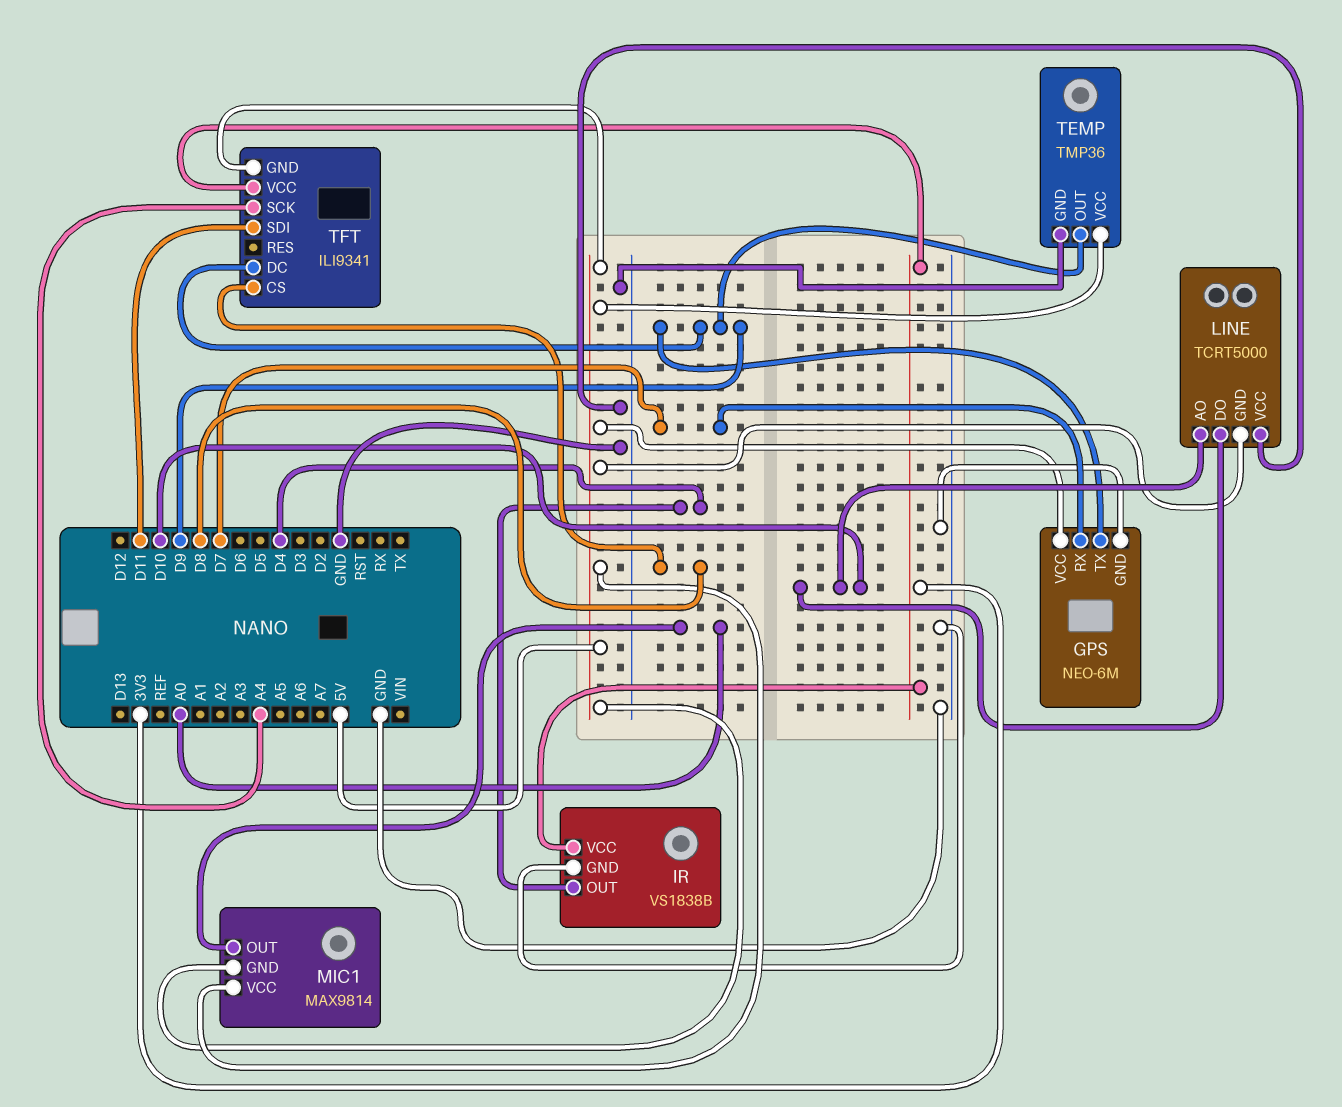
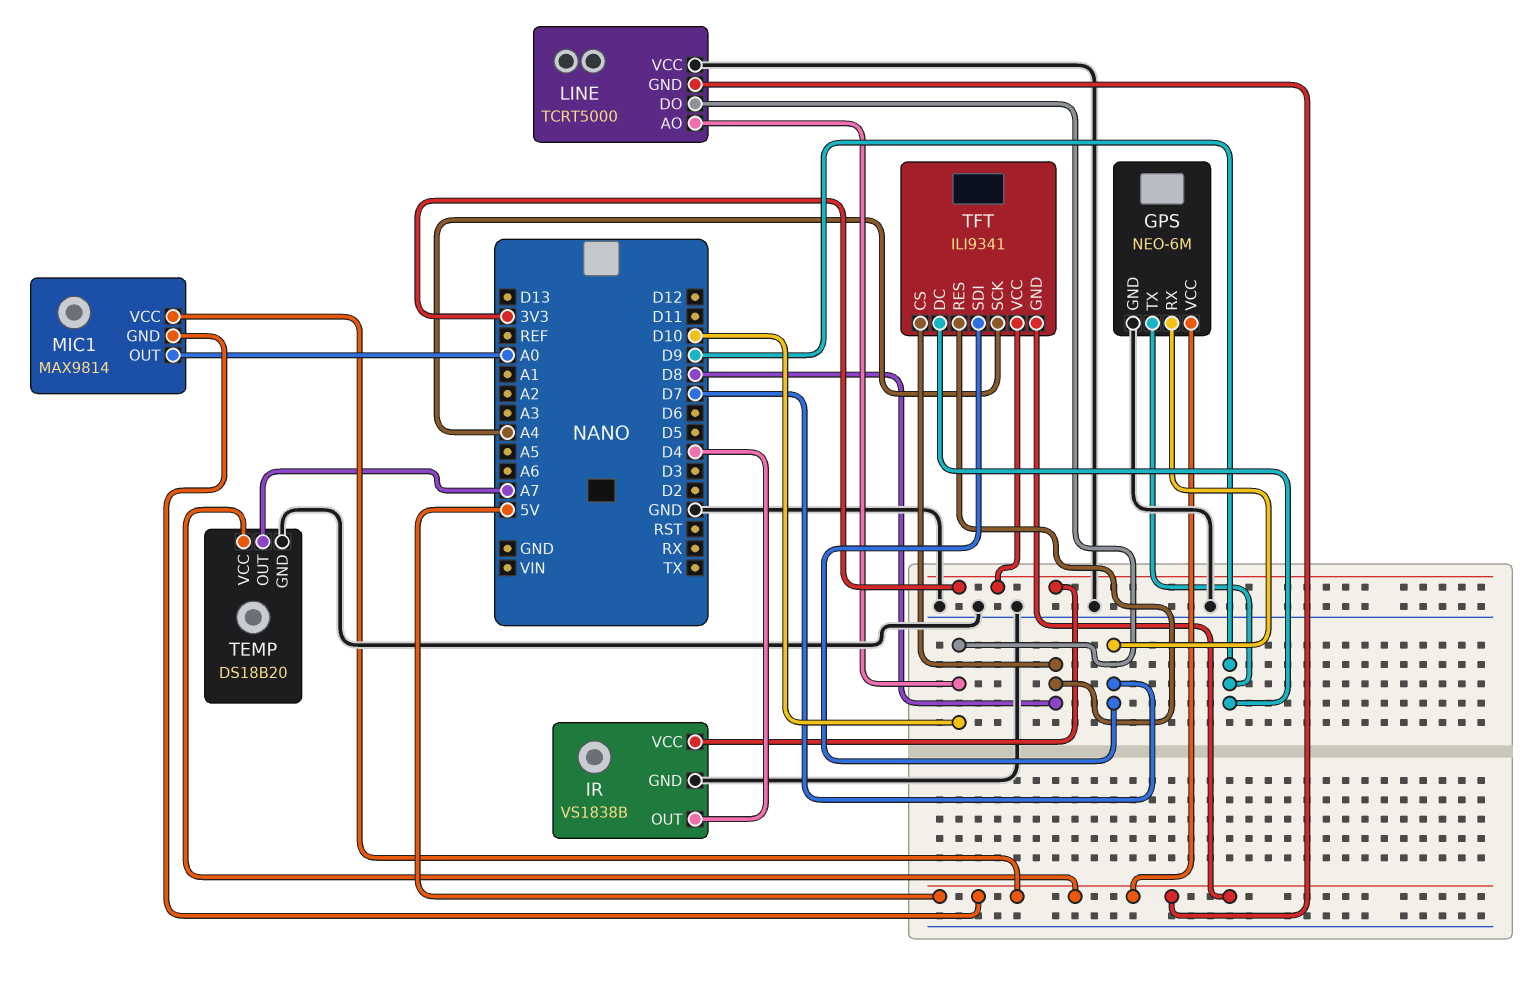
TEMP: TMP36 -> DS18B20
TEMP pin OUT: D9 -> A7
TFT pin RES: none -> D8
TFT pin SDI: D11 -> D7

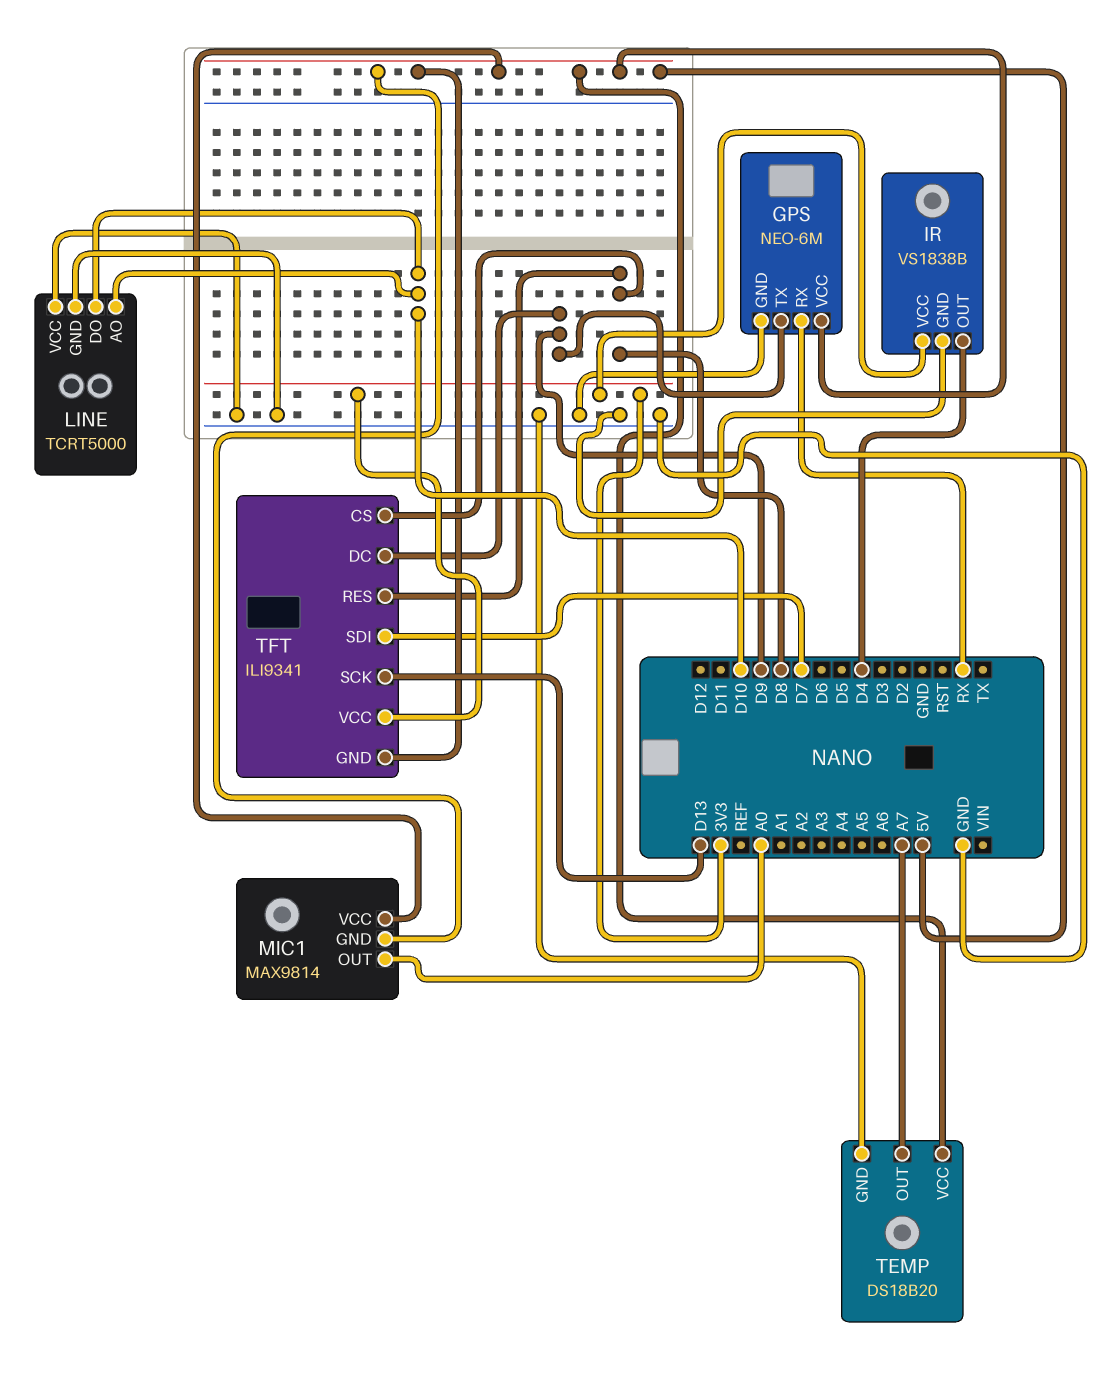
GPS pin RX: D7 -> RX
LINE pin GND: 5V -> GND
TFT pin SCK: A4 -> D13

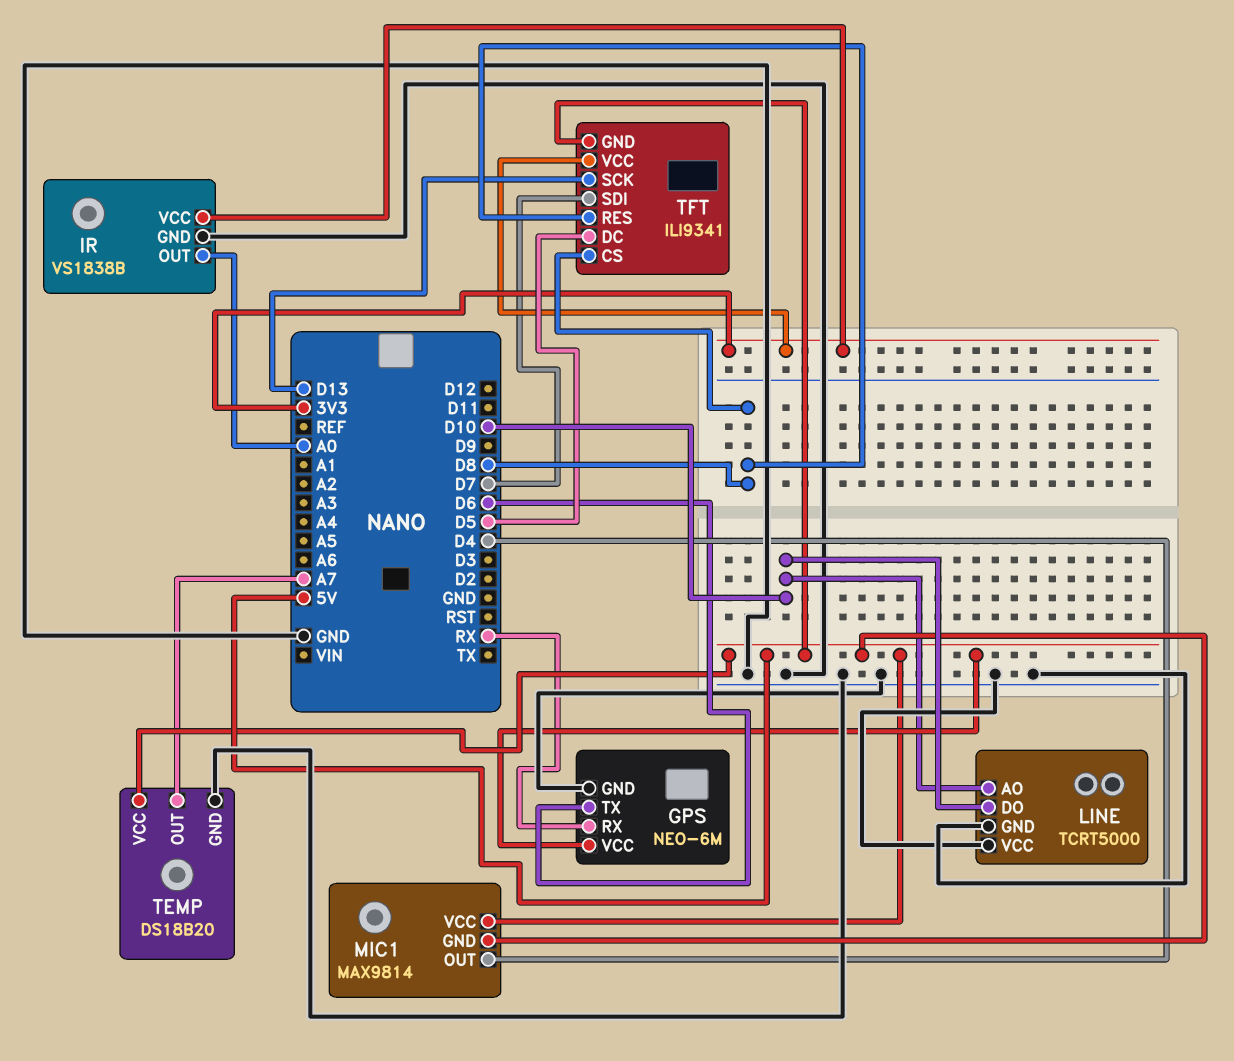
GPS pin TX: D9 -> D6
IR pin OUT: D4 -> A0
MIC1 pin OUT: A0 -> D4
TFT pin DC: D9 -> D5

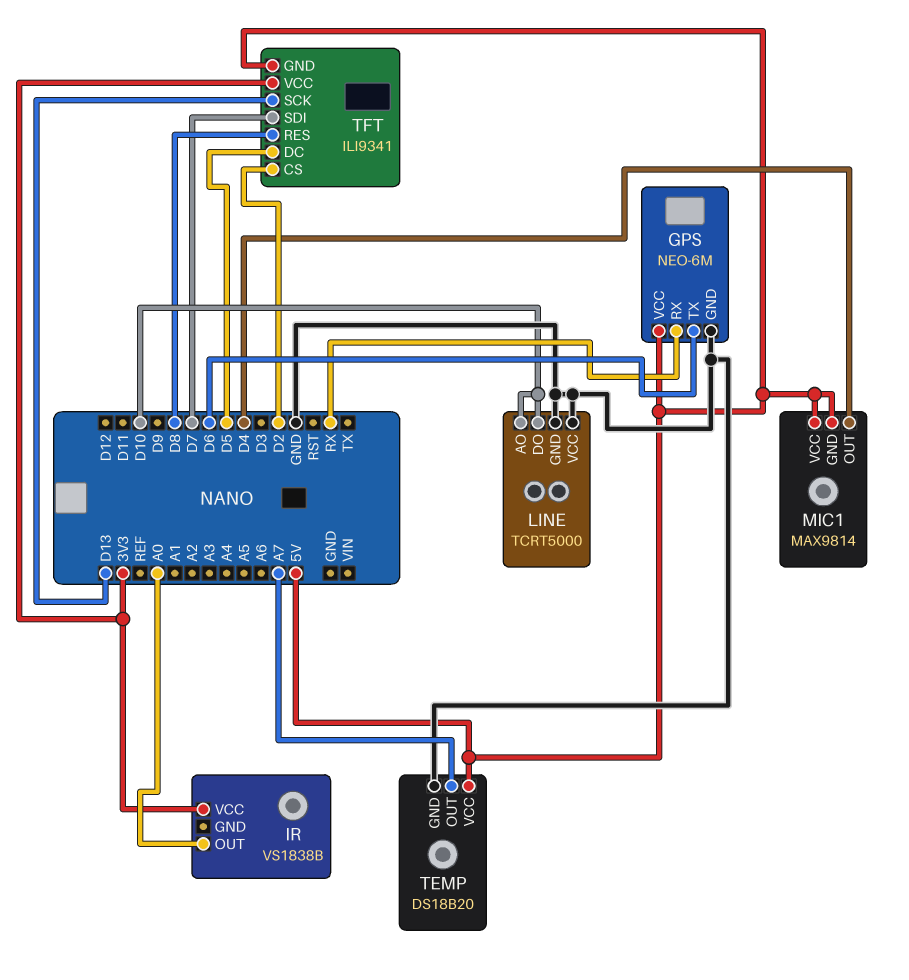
IR pin GND: GND -> none
TFT pin CS: D8 -> D2

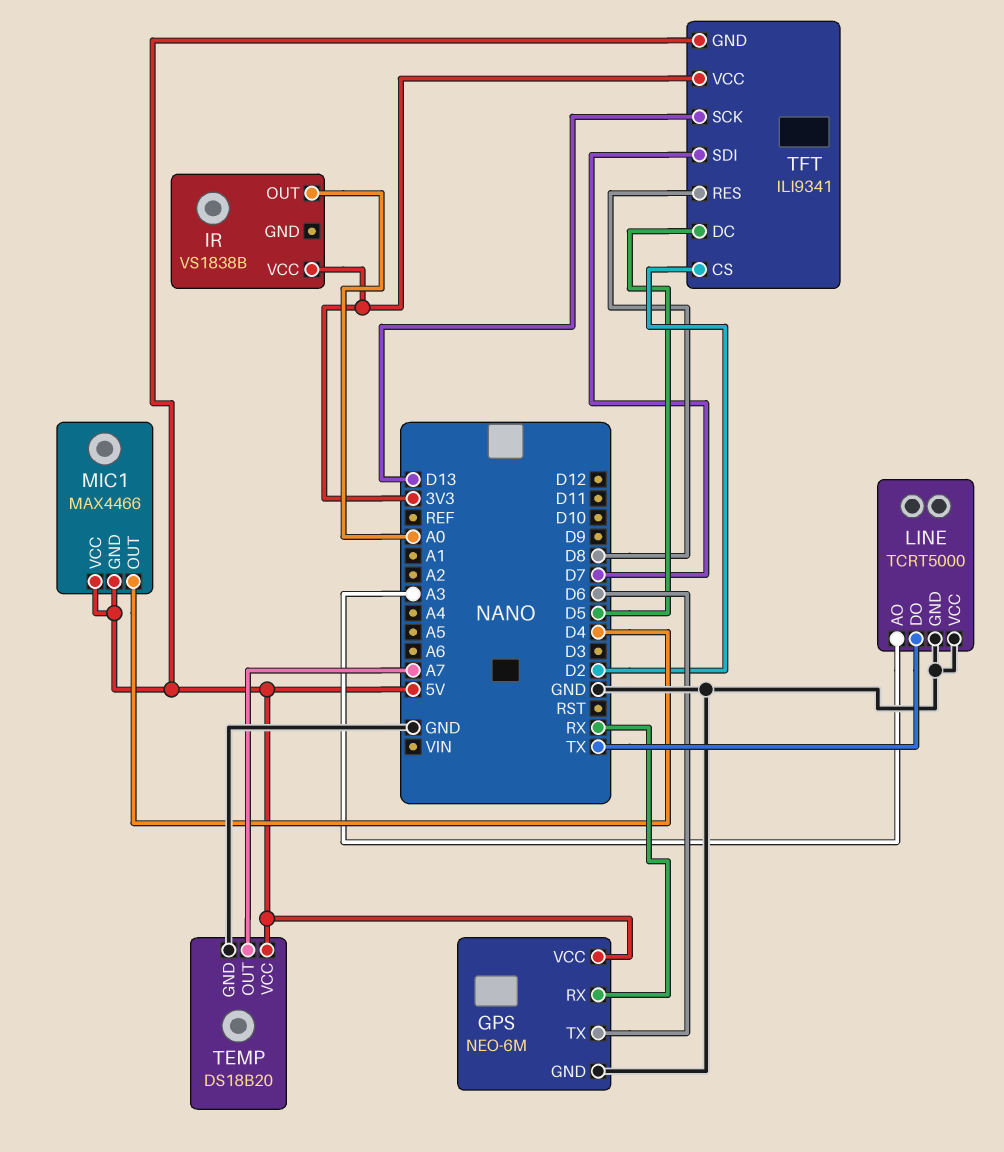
LINE pin AO: D10 -> A3
LINE pin DO: D10 -> TX
MIC1: MAX9814 -> MAX4466

